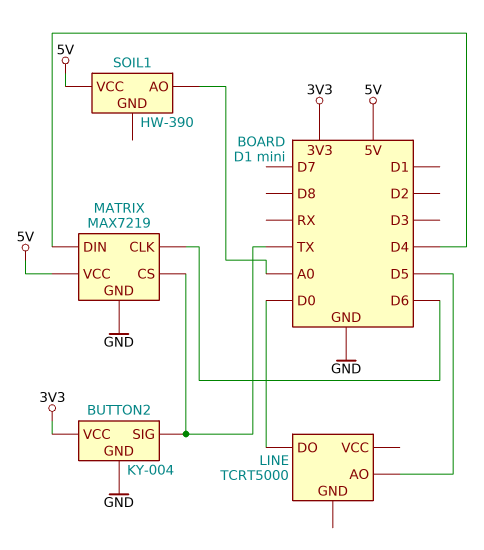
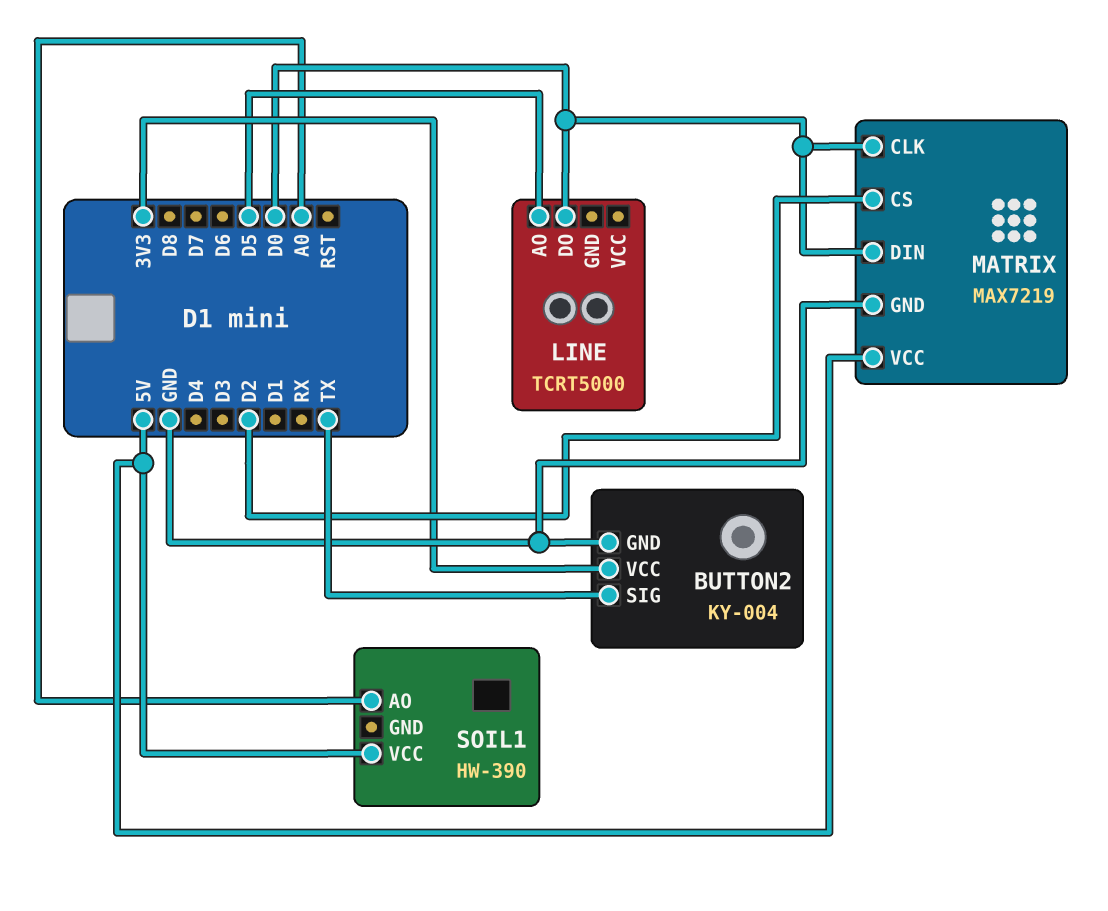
MATRIX pin CLK: D6 -> D0
MATRIX pin CS: TX -> D2
MATRIX pin DIN: D4 -> D0

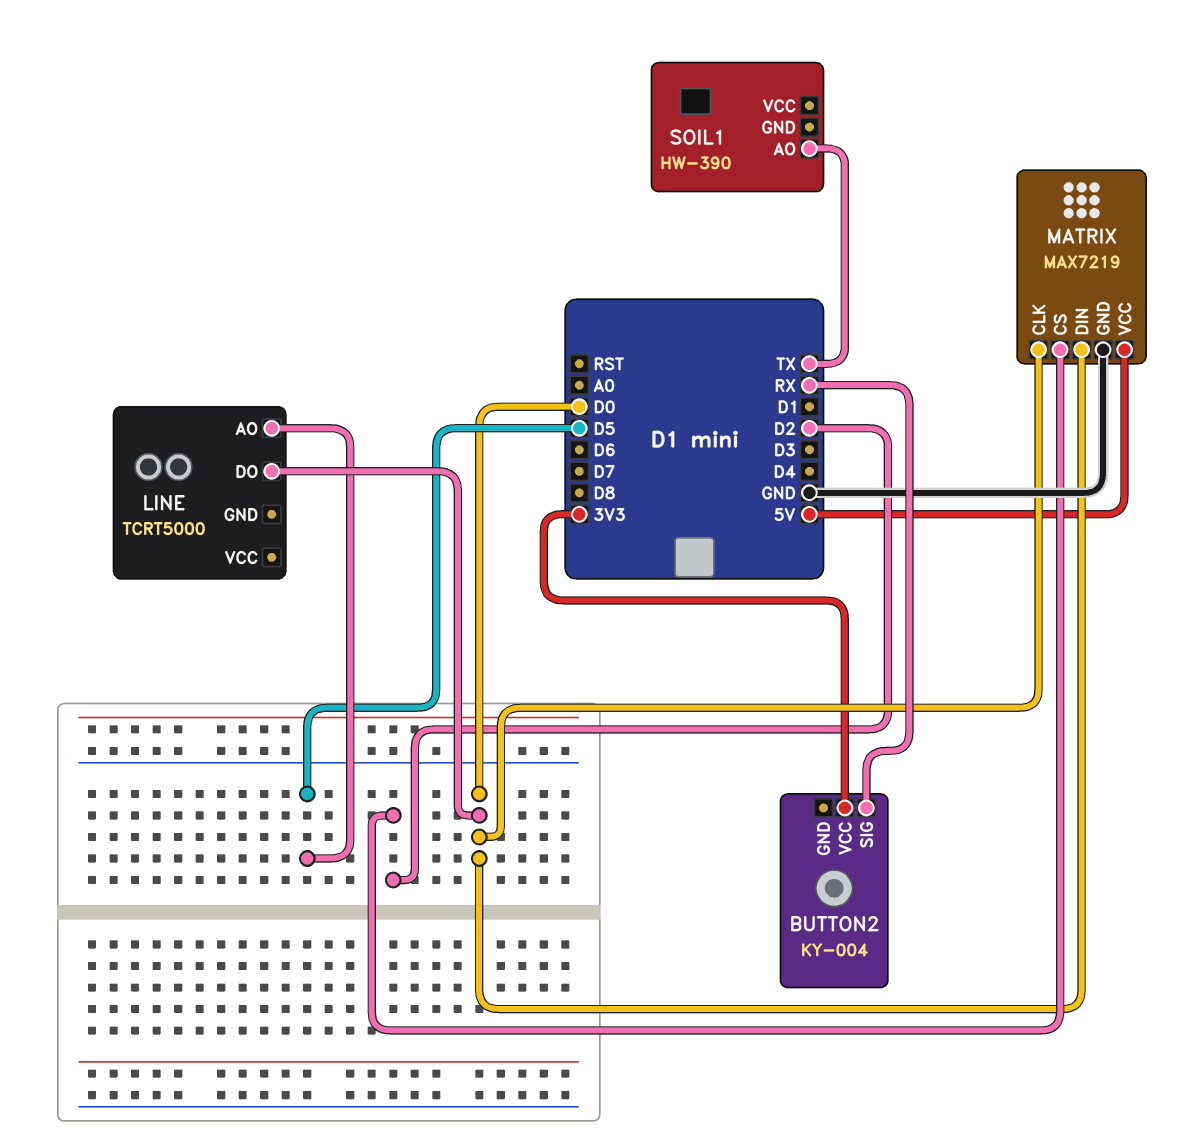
BUTTON2 pin GND: GND -> none
BUTTON2 pin SIG: TX -> RX
SOIL1 pin AO: A0 -> TX
SOIL1 pin VCC: 5V -> none

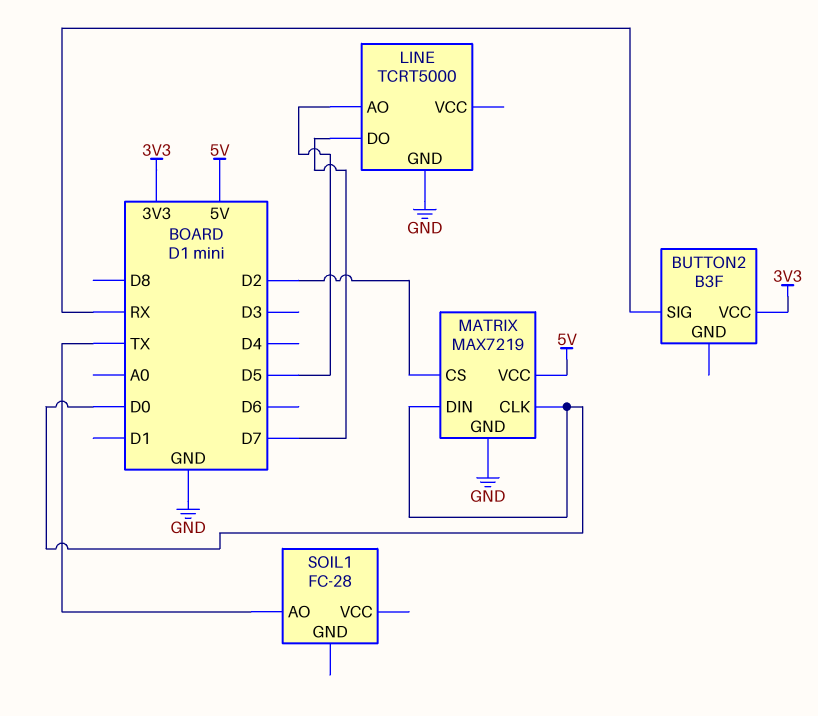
BUTTON2: KY-004 -> B3F
LINE pin DO: D0 -> D7
LINE pin GND: none -> GND
SOIL1: HW-390 -> FC-28

